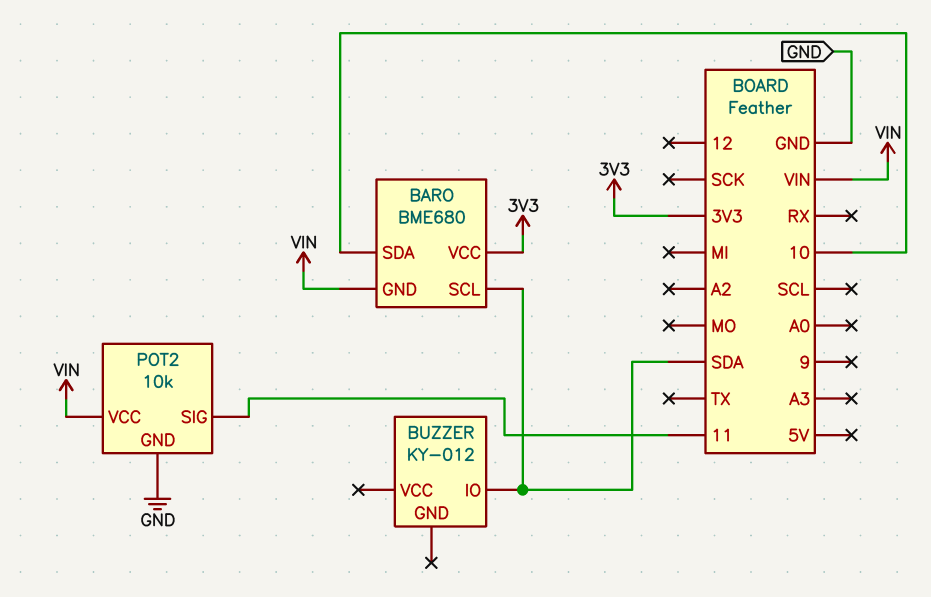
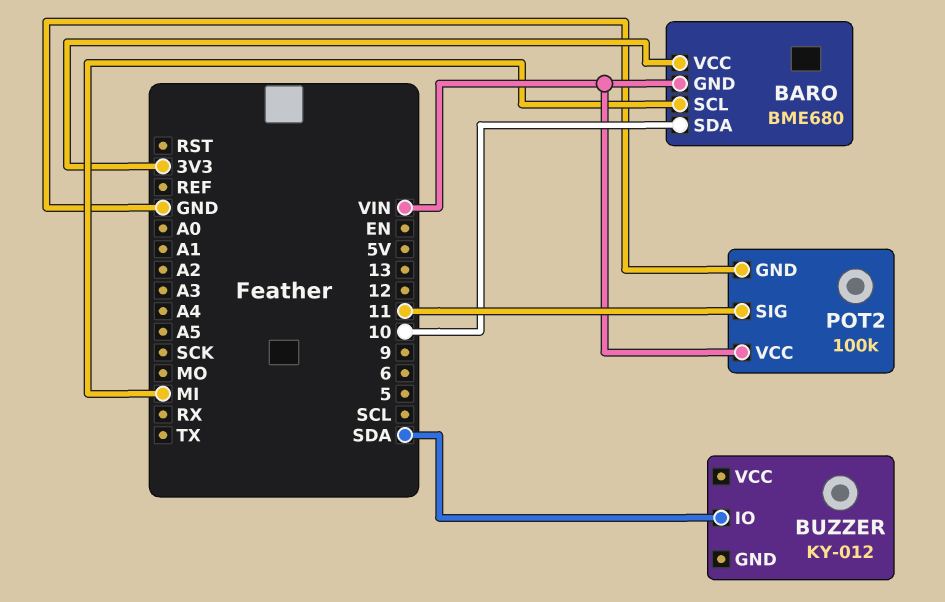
BARO pin SCL: SDA -> MI
POT2: 10k -> 100k

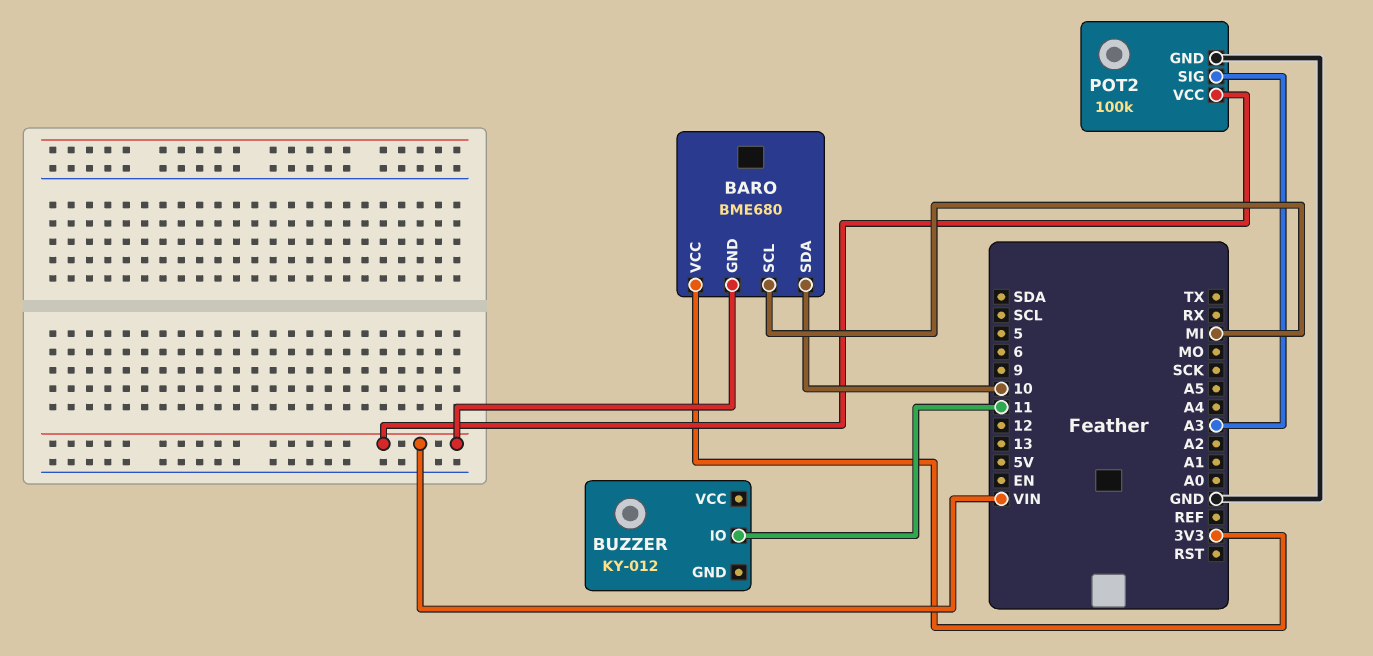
BUZZER pin IO: SDA -> 11
POT2 pin SIG: 11 -> A3

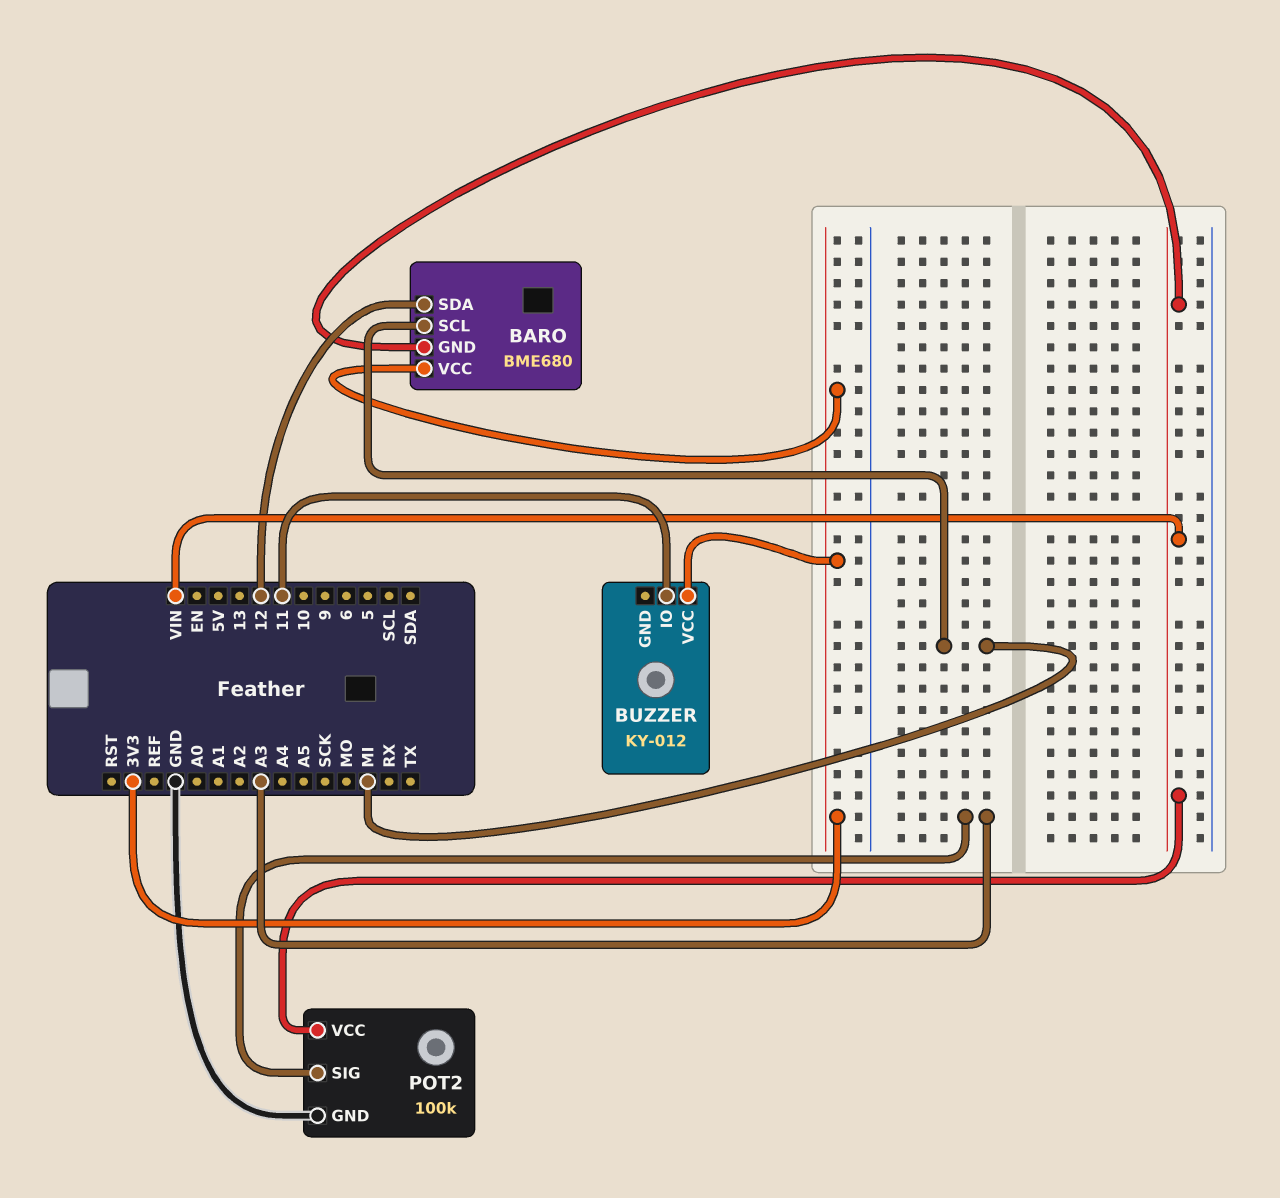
BARO pin SDA: 10 -> 12
BUZZER pin VCC: none -> 3V3

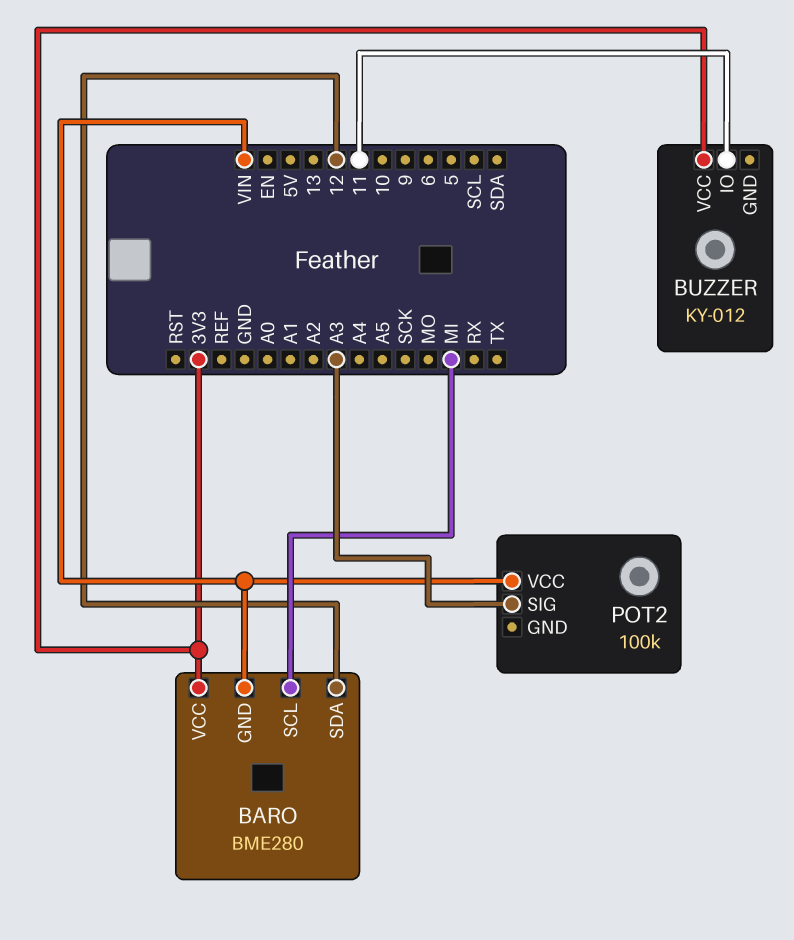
BARO: BME680 -> BME280
POT2 pin GND: GND -> none

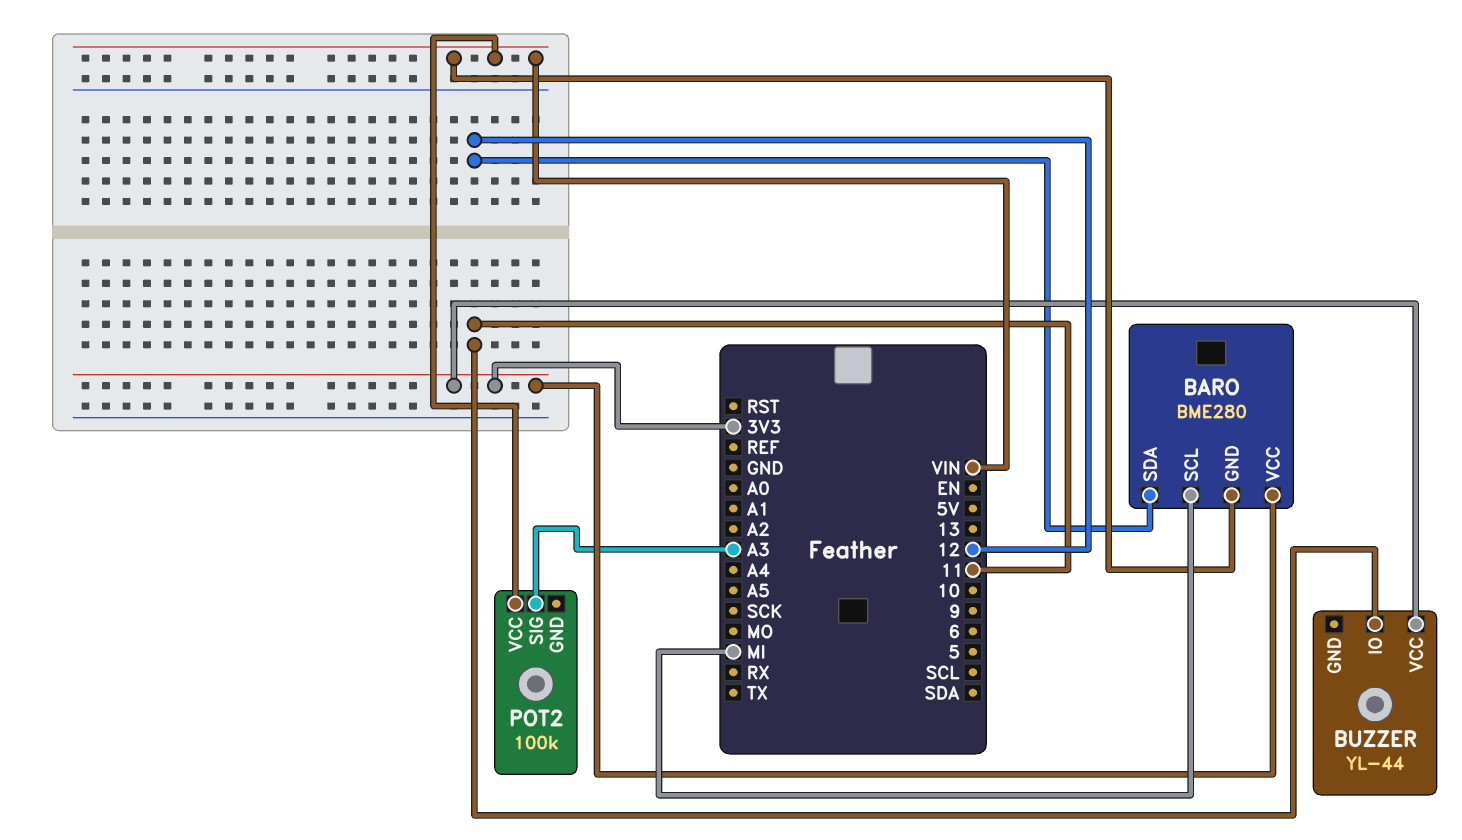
BUZZER: KY-012 -> YL-44

